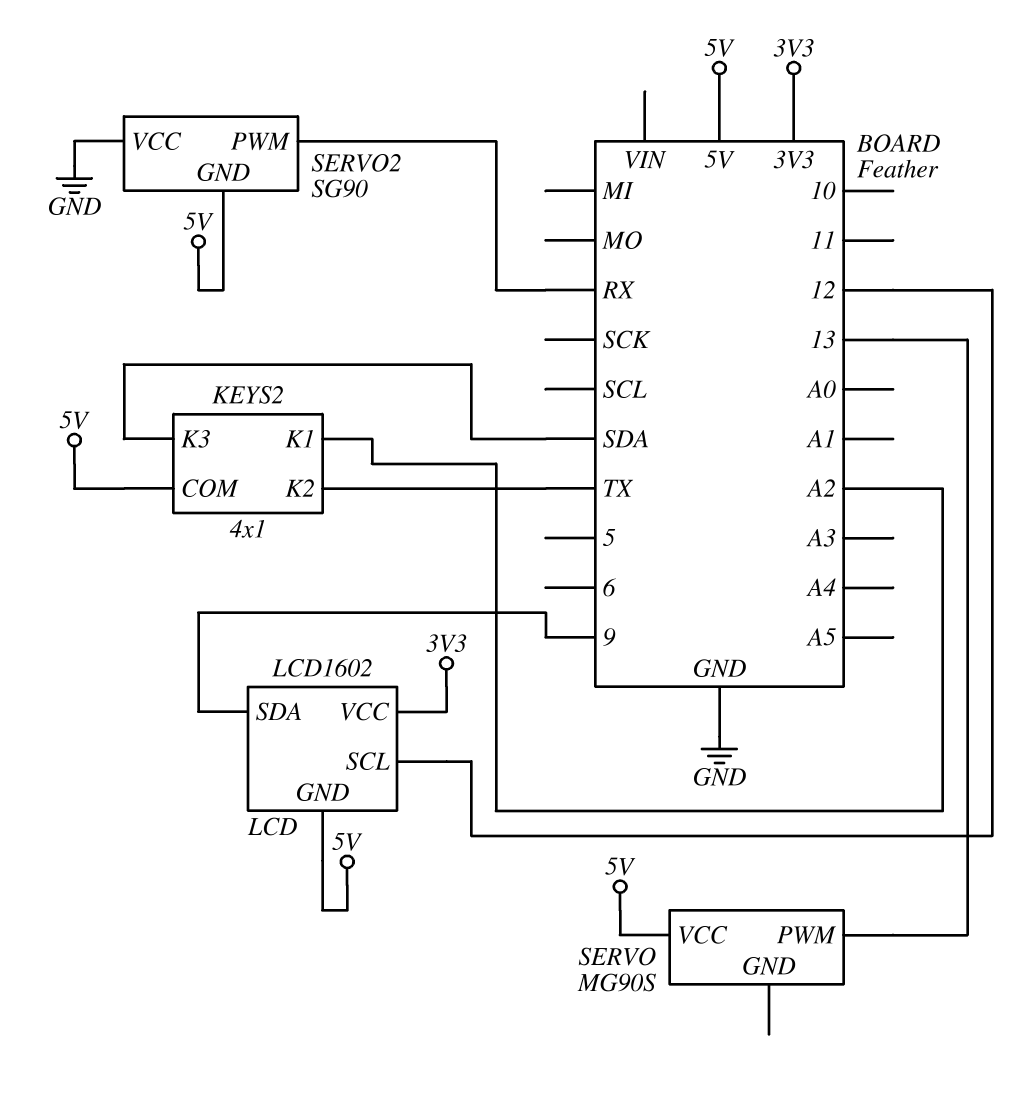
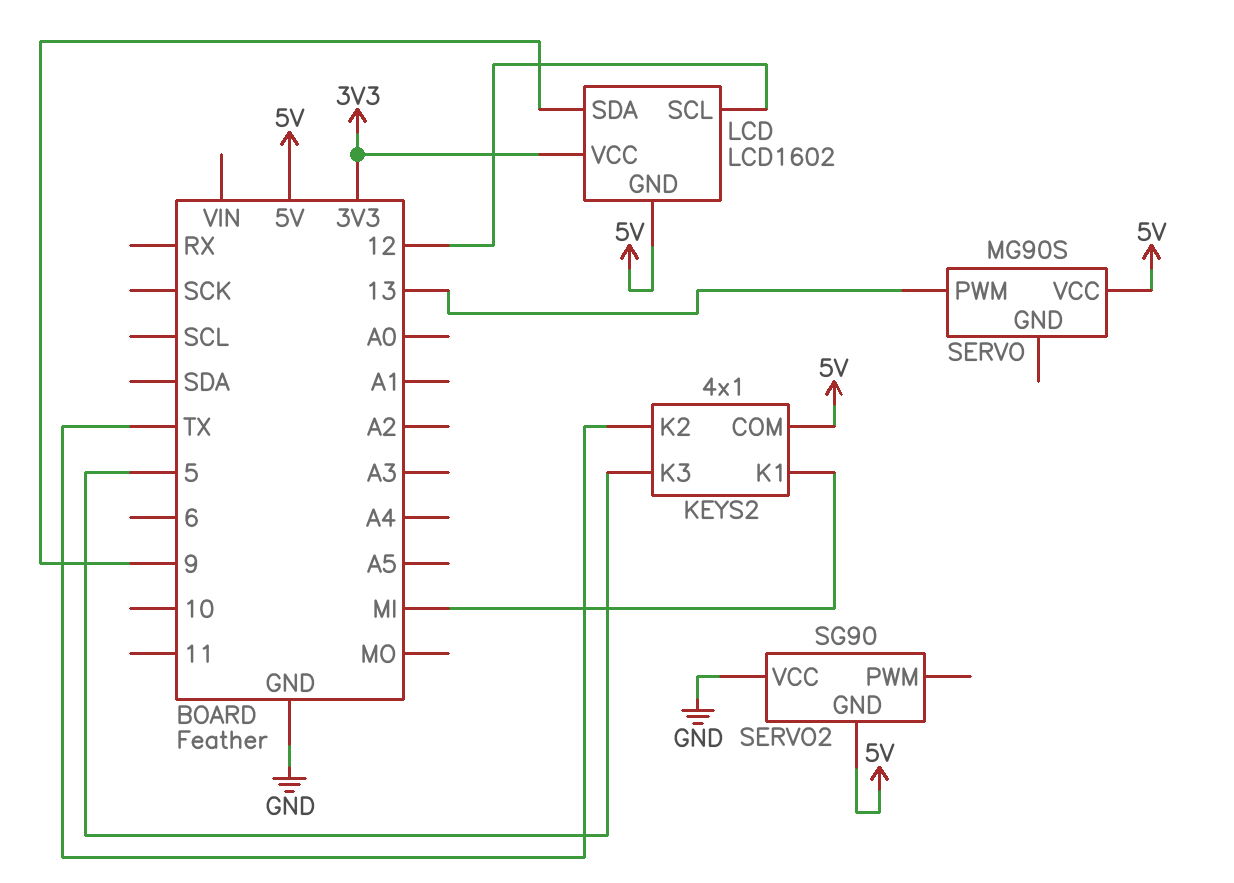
KEYS2 pin K1: A2 -> MI
KEYS2 pin K3: SDA -> 5
SERVO2 pin PWM: RX -> none

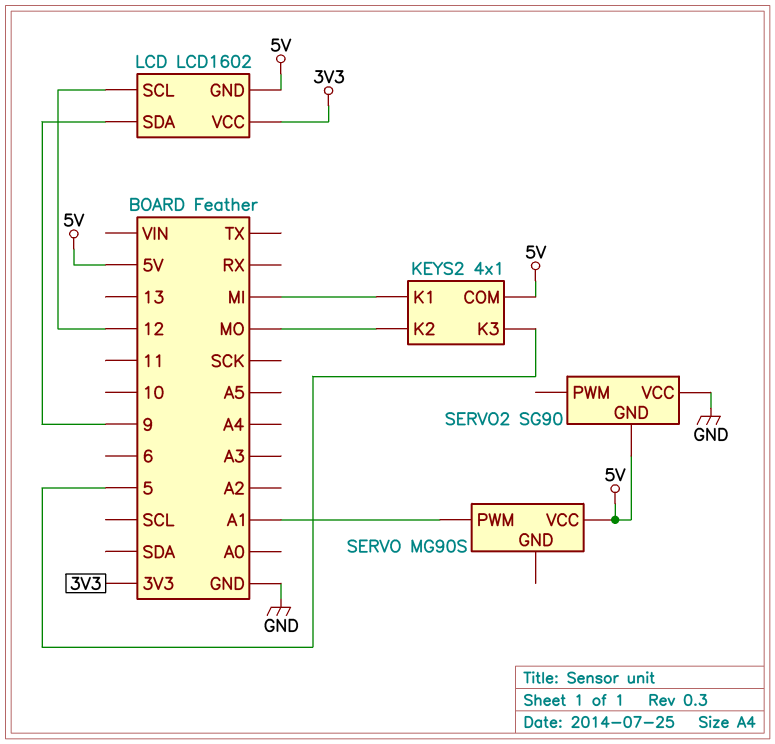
KEYS2 pin K2: TX -> MO
SERVO pin PWM: 13 -> A1

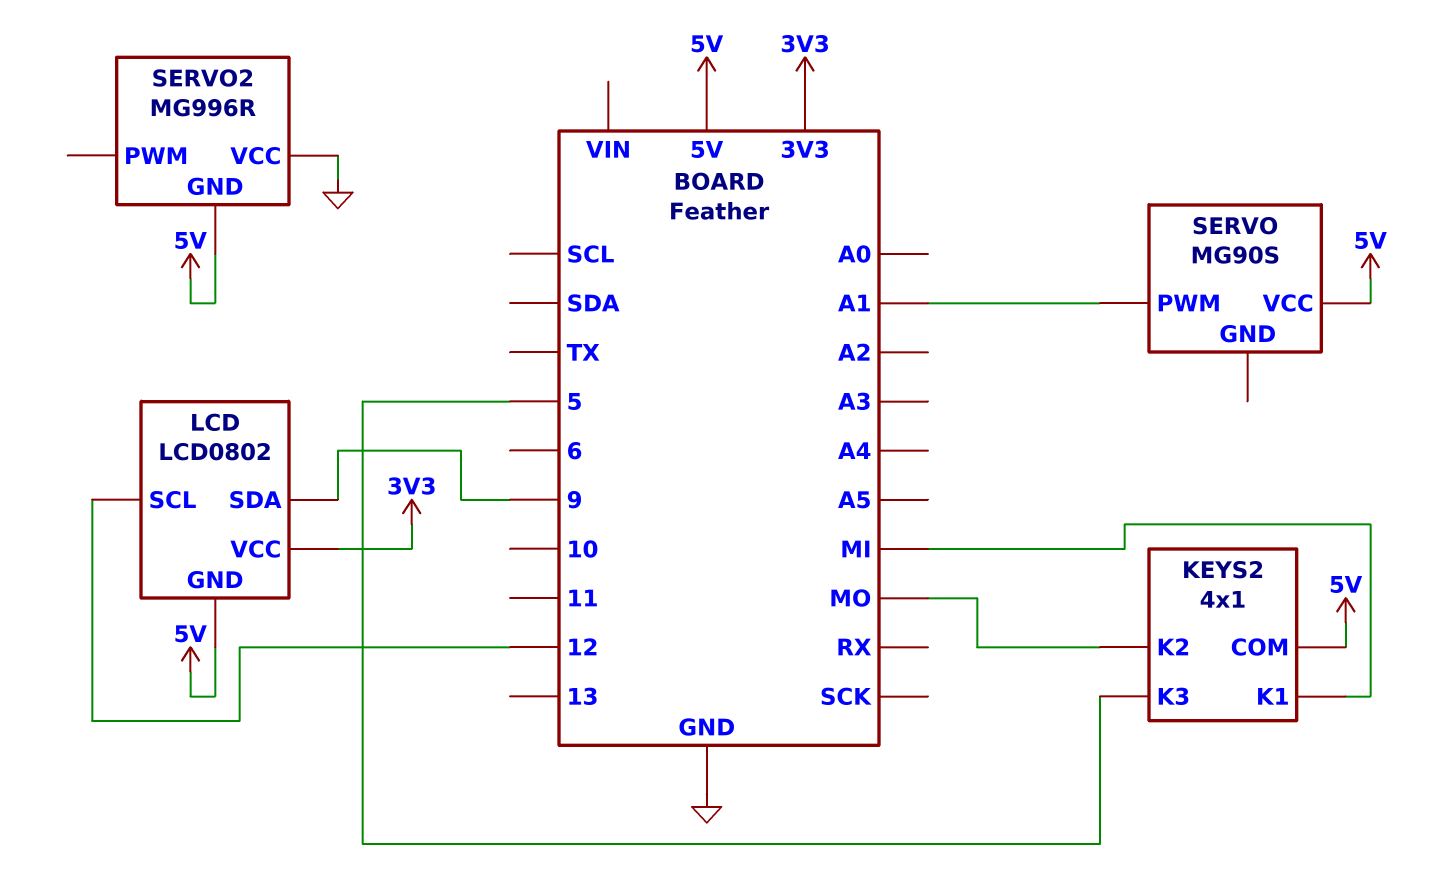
LCD: LCD1602 -> LCD0802
SERVO2: SG90 -> MG996R

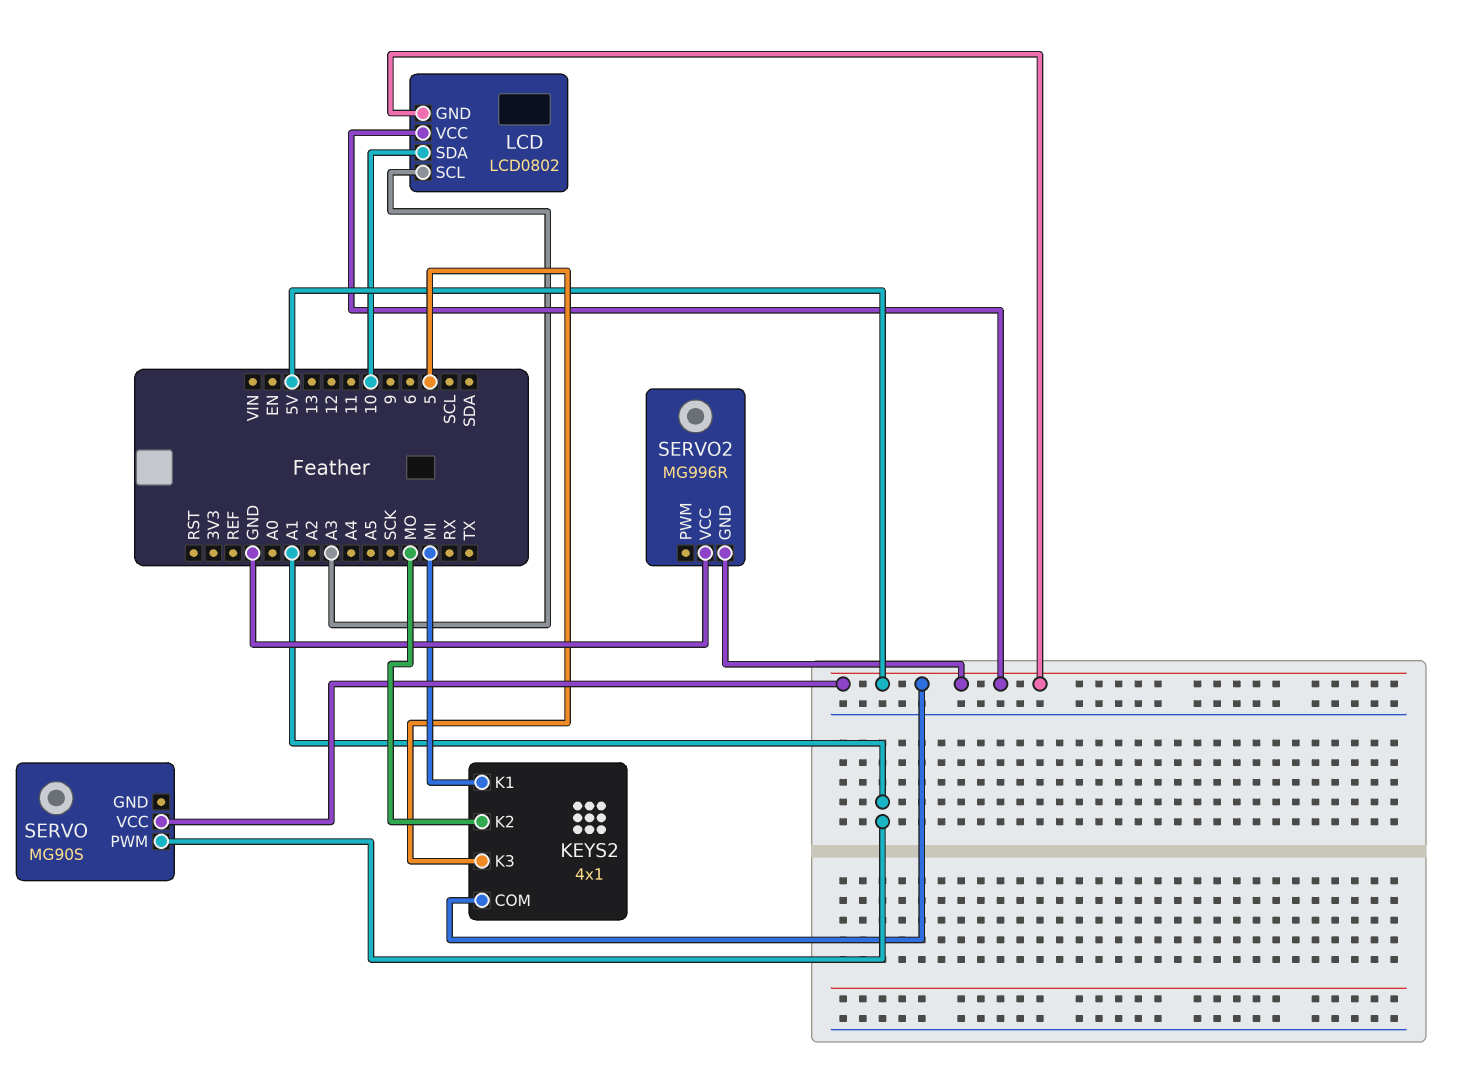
LCD pin SCL: 12 -> A3
LCD pin SDA: 9 -> 10
LCD pin VCC: 3V3 -> 5V

